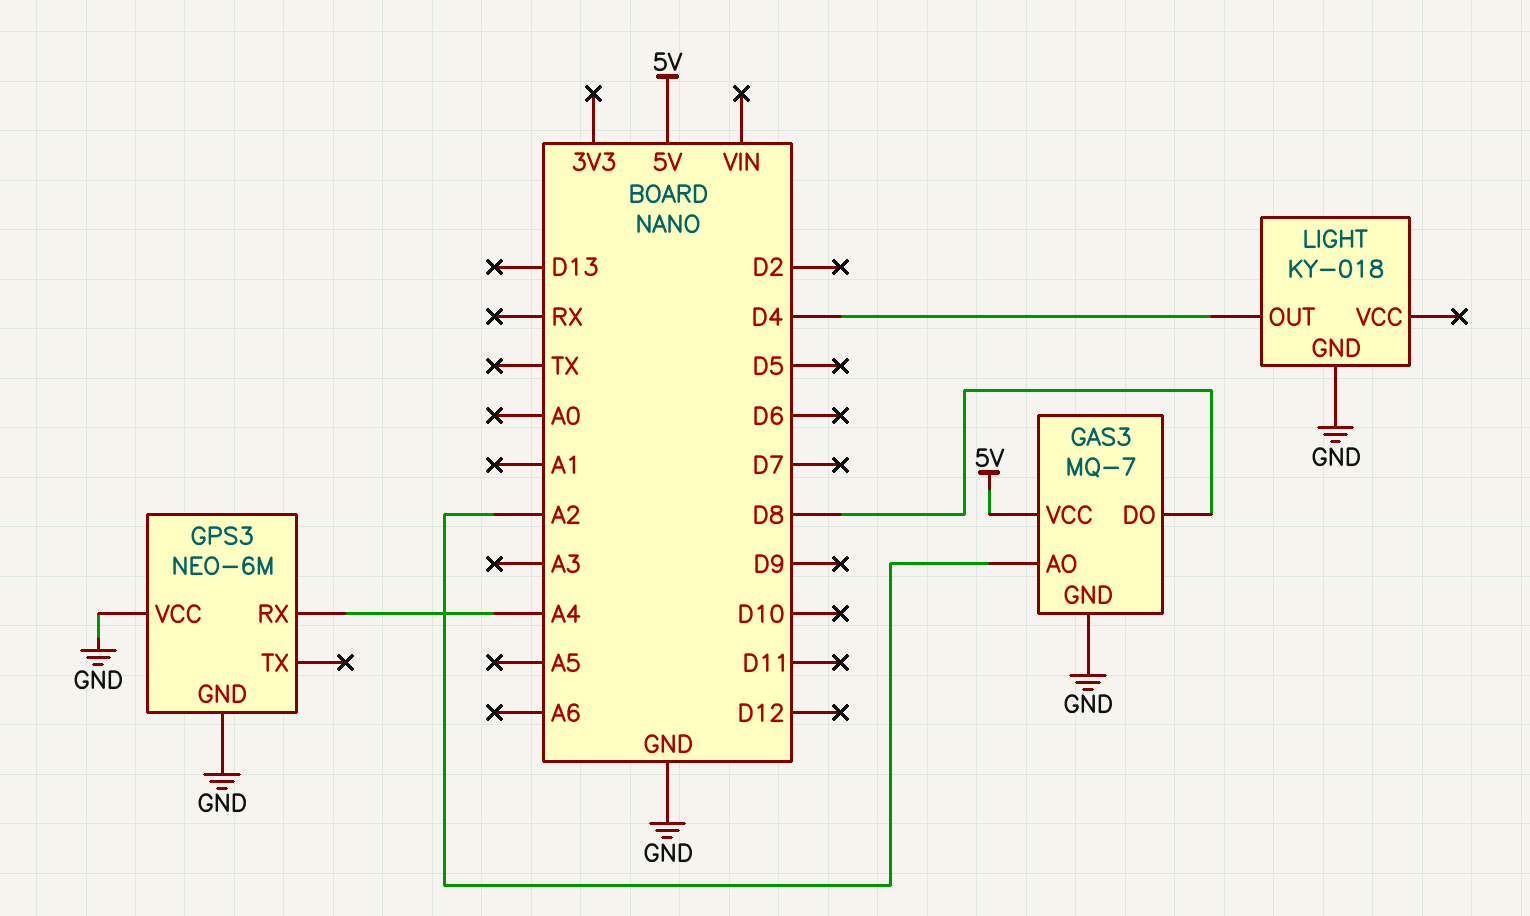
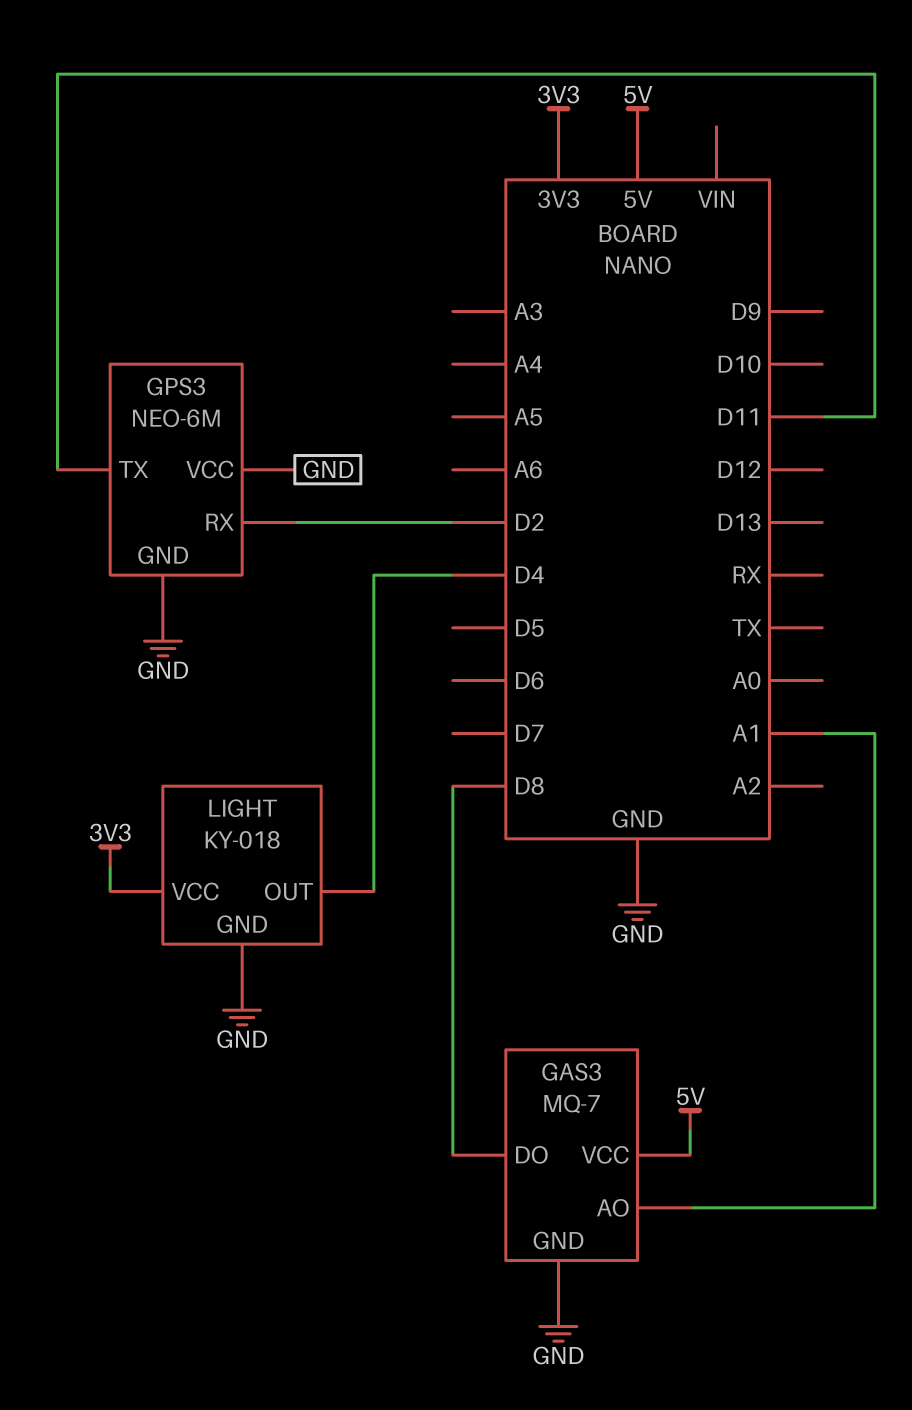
GAS3 pin AO: A2 -> A1
GPS3 pin RX: A4 -> D2
GPS3 pin TX: none -> D11
LIGHT pin VCC: none -> 3V3

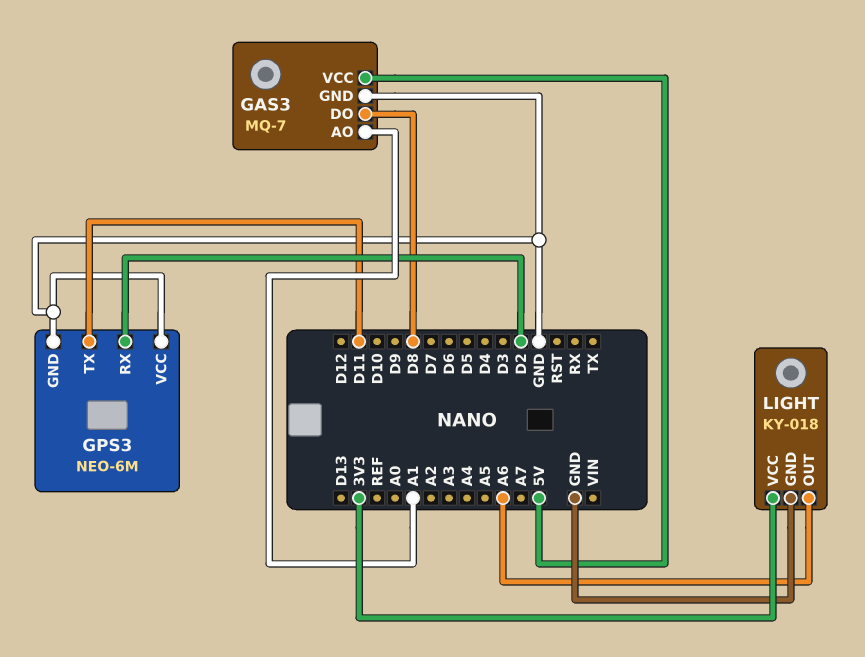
LIGHT pin OUT: D4 -> A6

